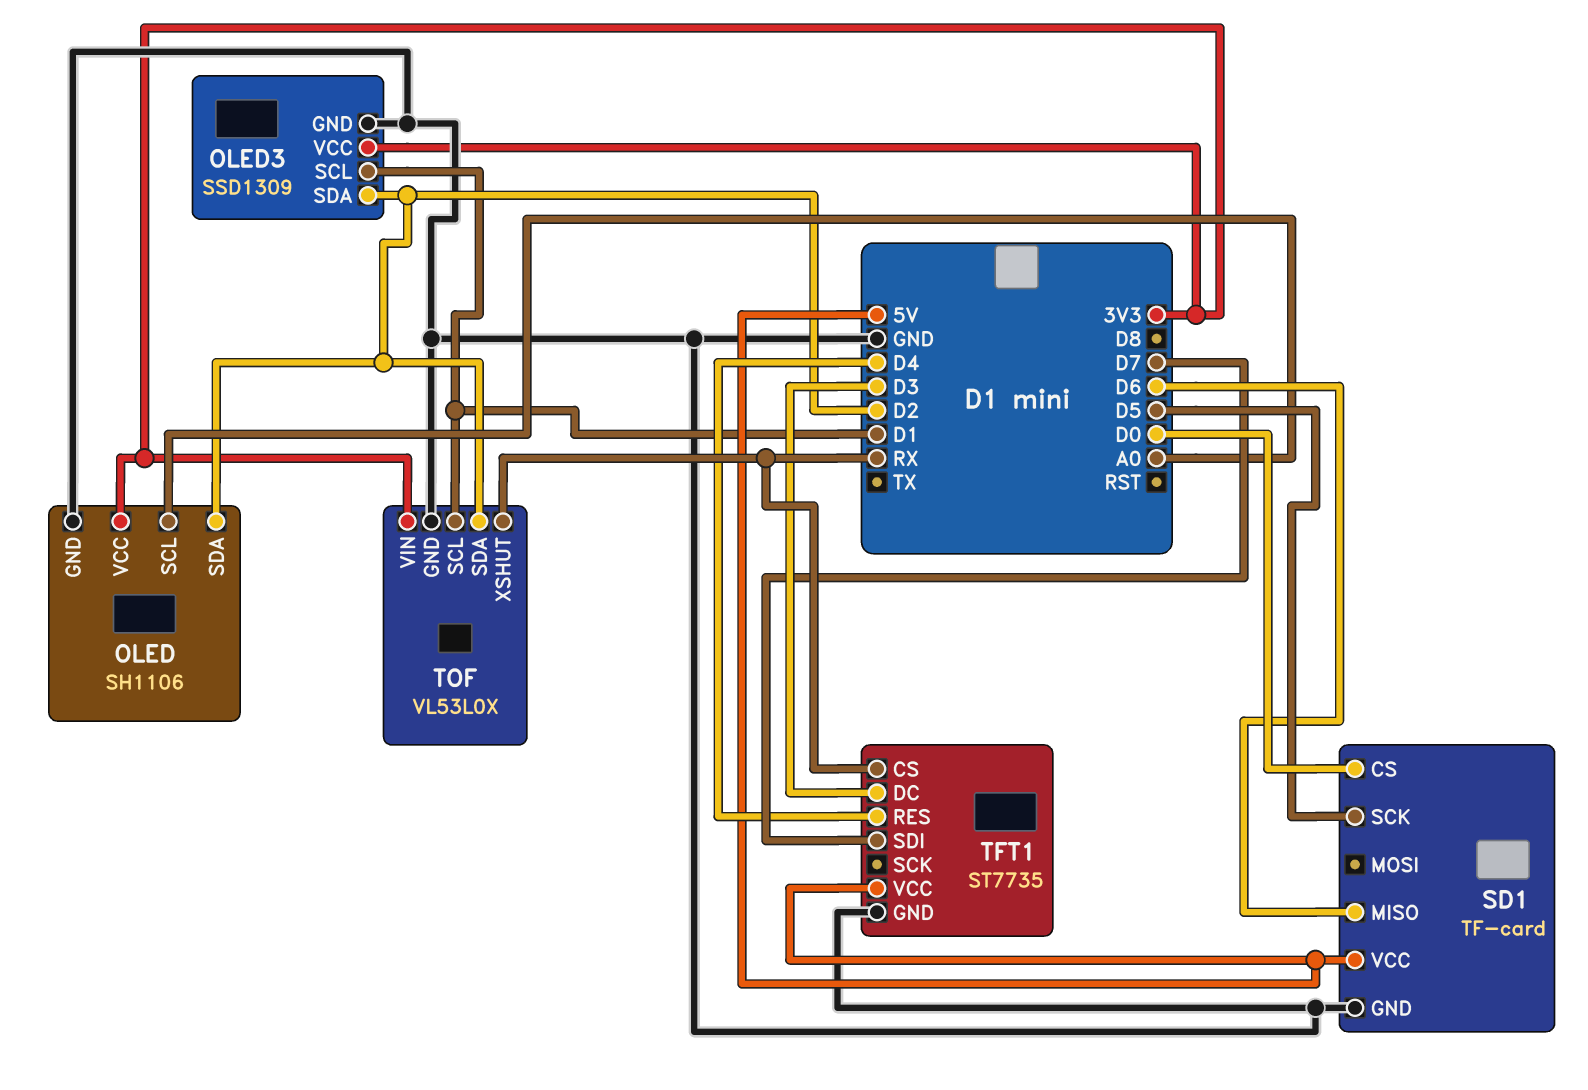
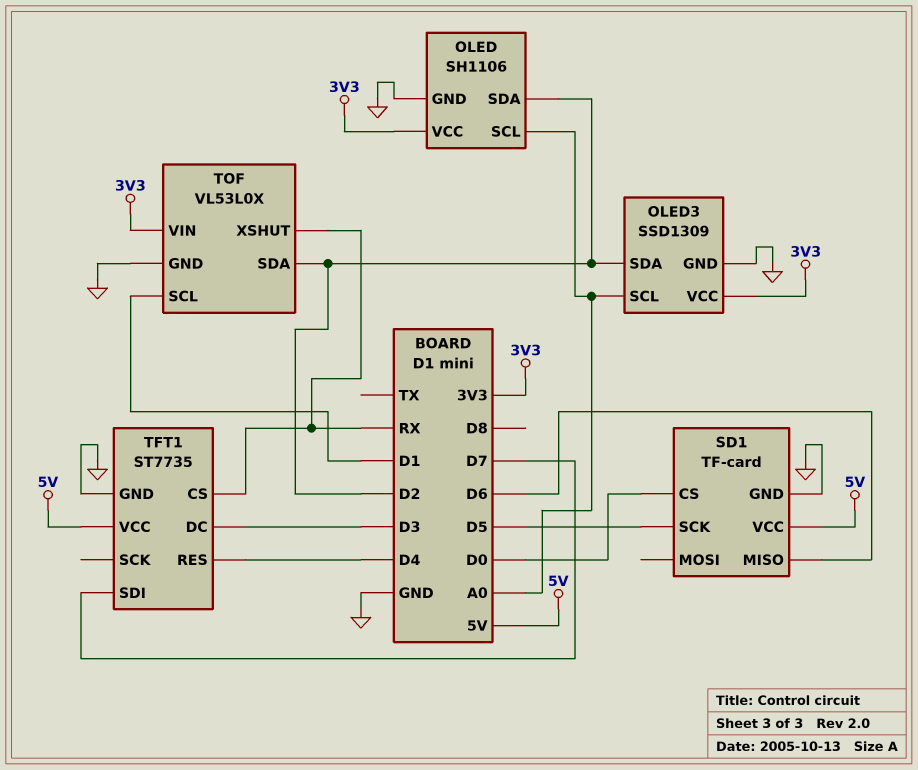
OLED3 pin SCL: D1 -> A0

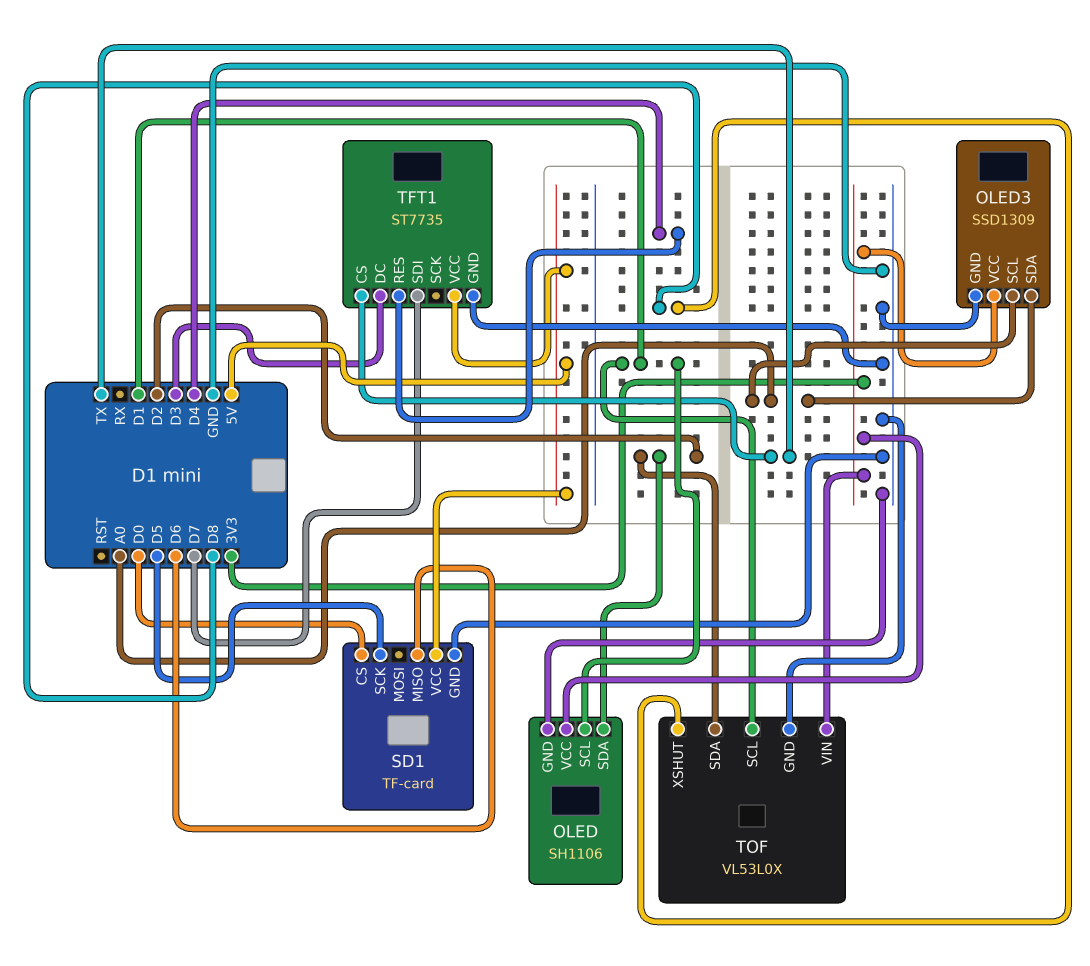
OLED pin SCL: A0 -> D1
OLED3 pin SDA: D2 -> A0
TFT1 pin CS: RX -> TX
TOF pin XSHUT: RX -> D8

